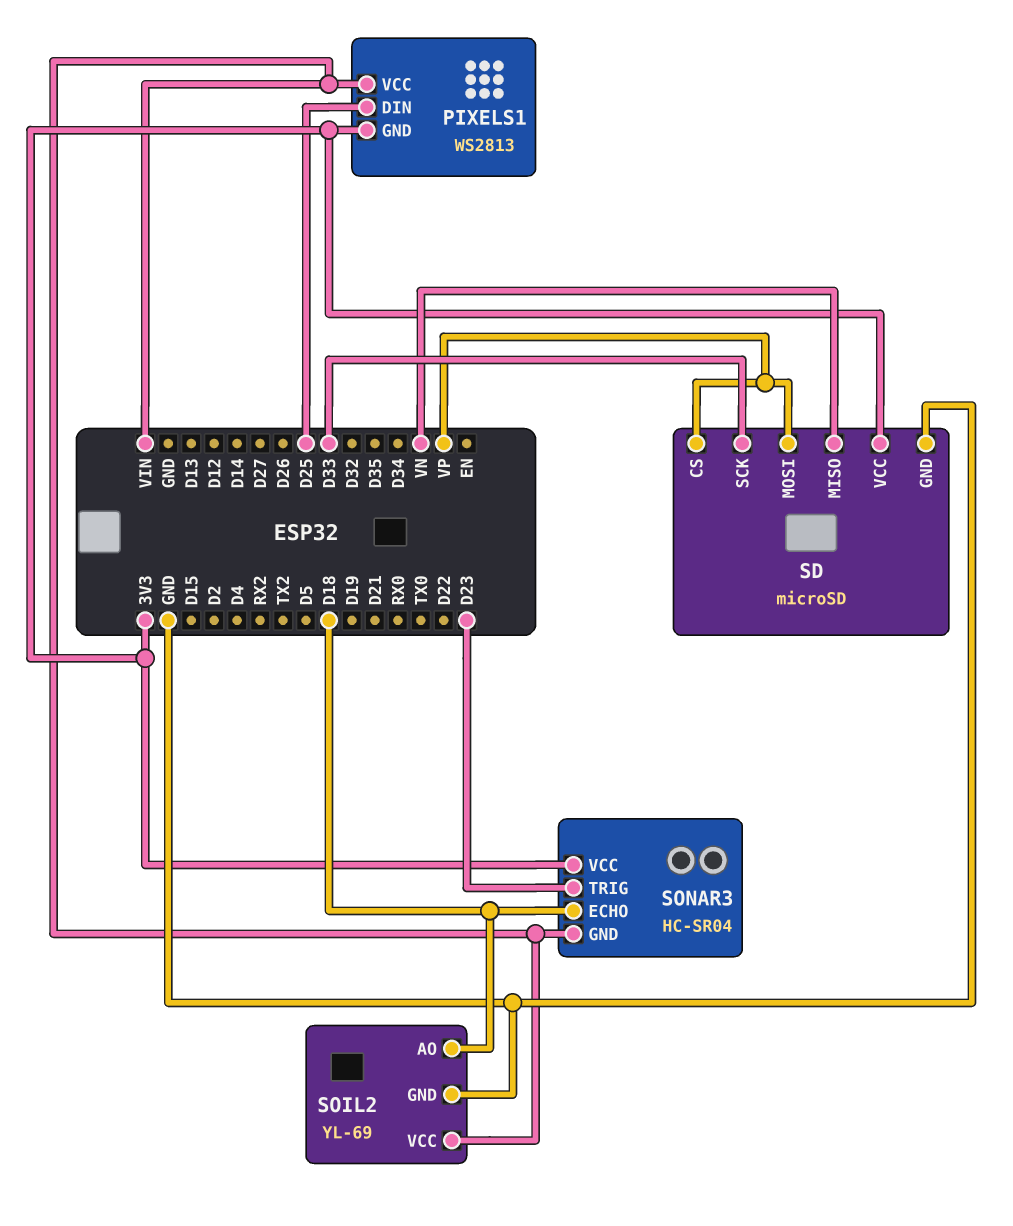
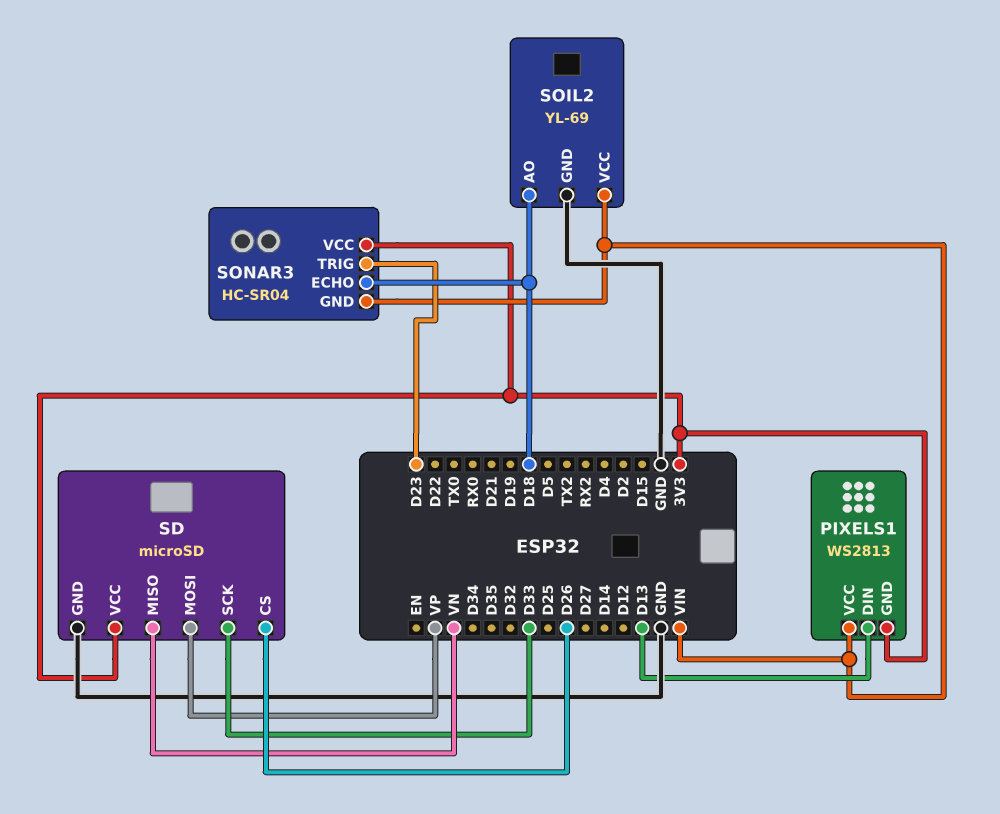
PIXELS1 pin DIN: D25 -> D13
SD pin CS: VP -> D26

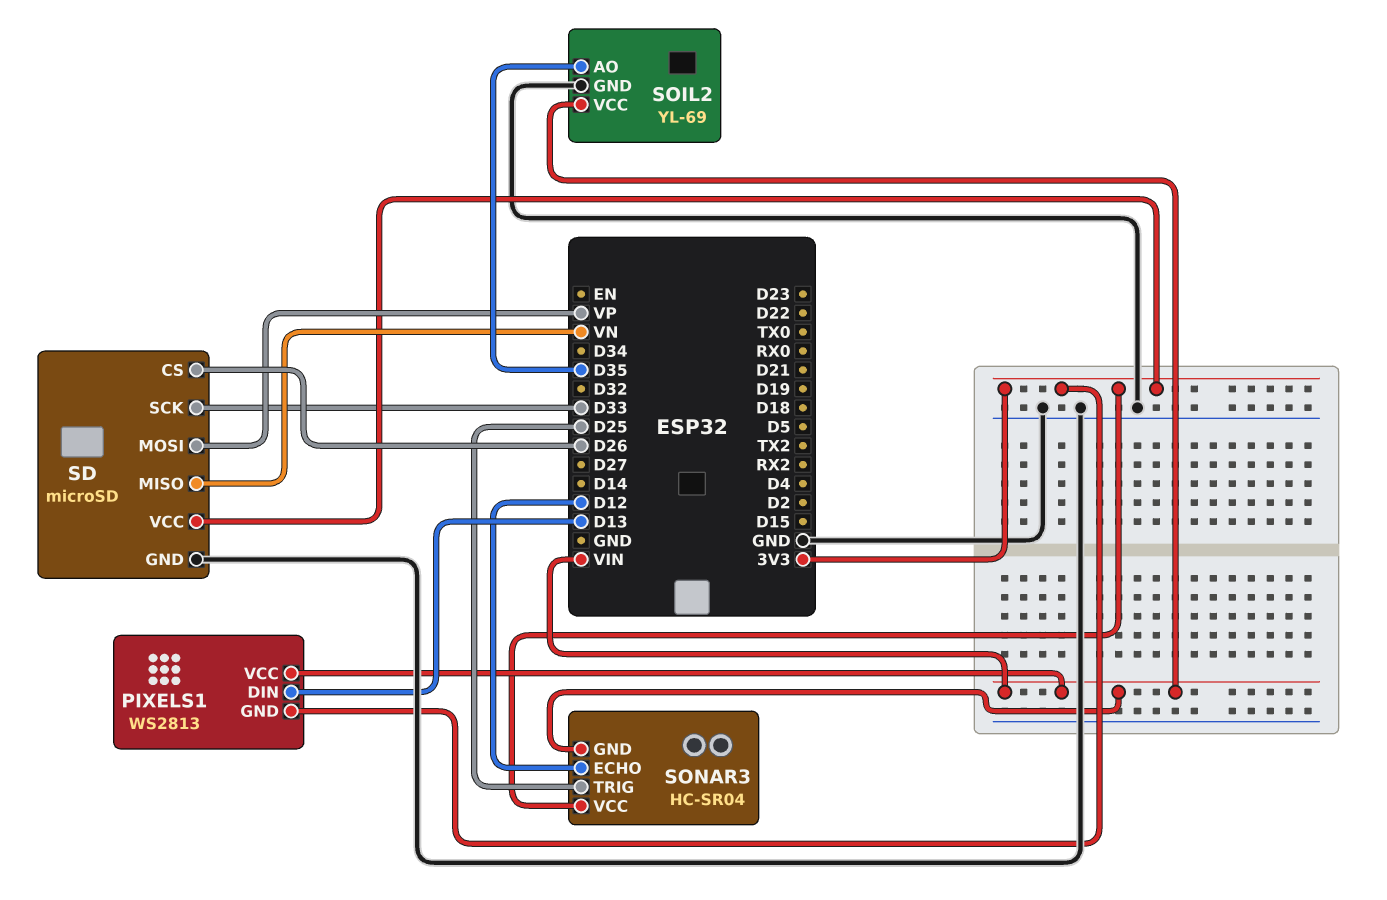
SOIL2 pin AO: D18 -> D35
SONAR3 pin ECHO: D18 -> D12
SONAR3 pin TRIG: D23 -> D25

